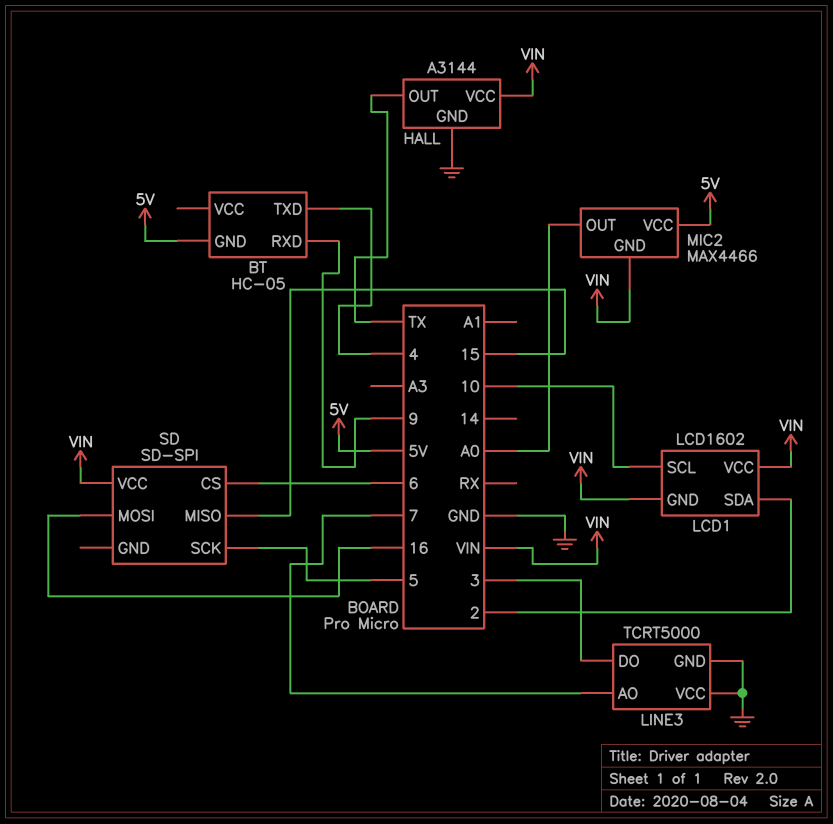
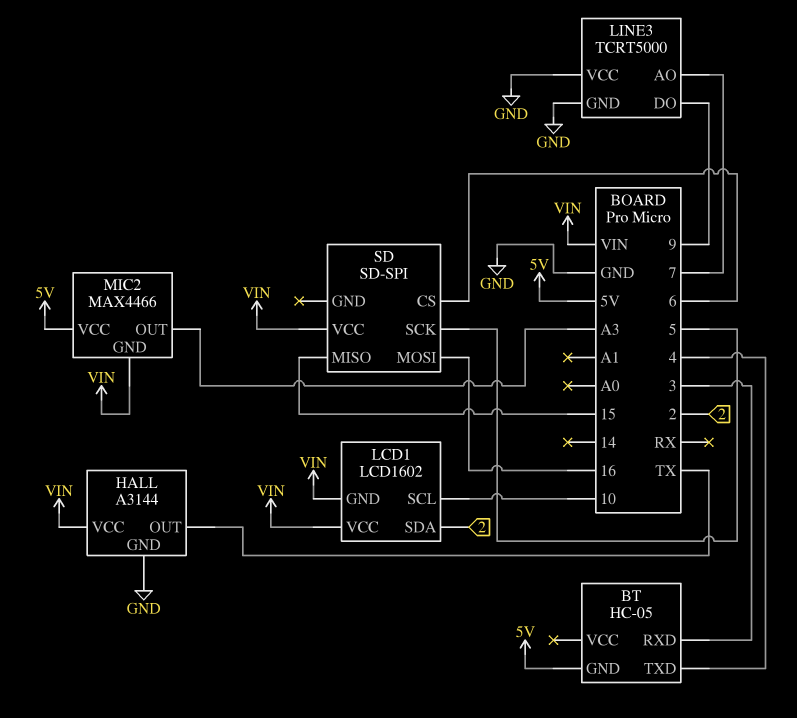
BT pin RXD: 9 -> 3
LINE3 pin DO: 3 -> 9
MIC2 pin OUT: A0 -> A3

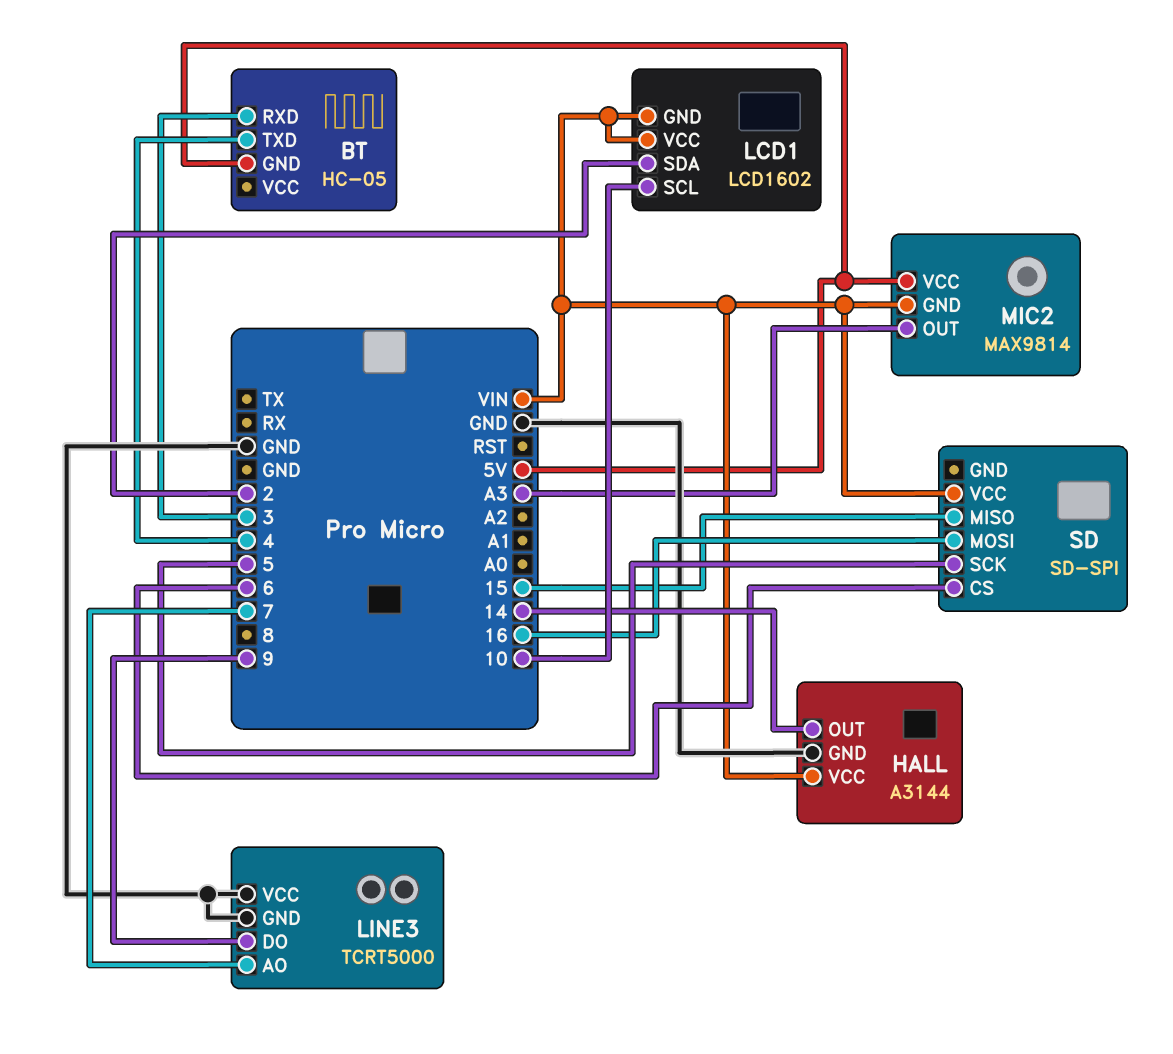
HALL pin OUT: TX -> 14
MIC2: MAX4466 -> MAX9814

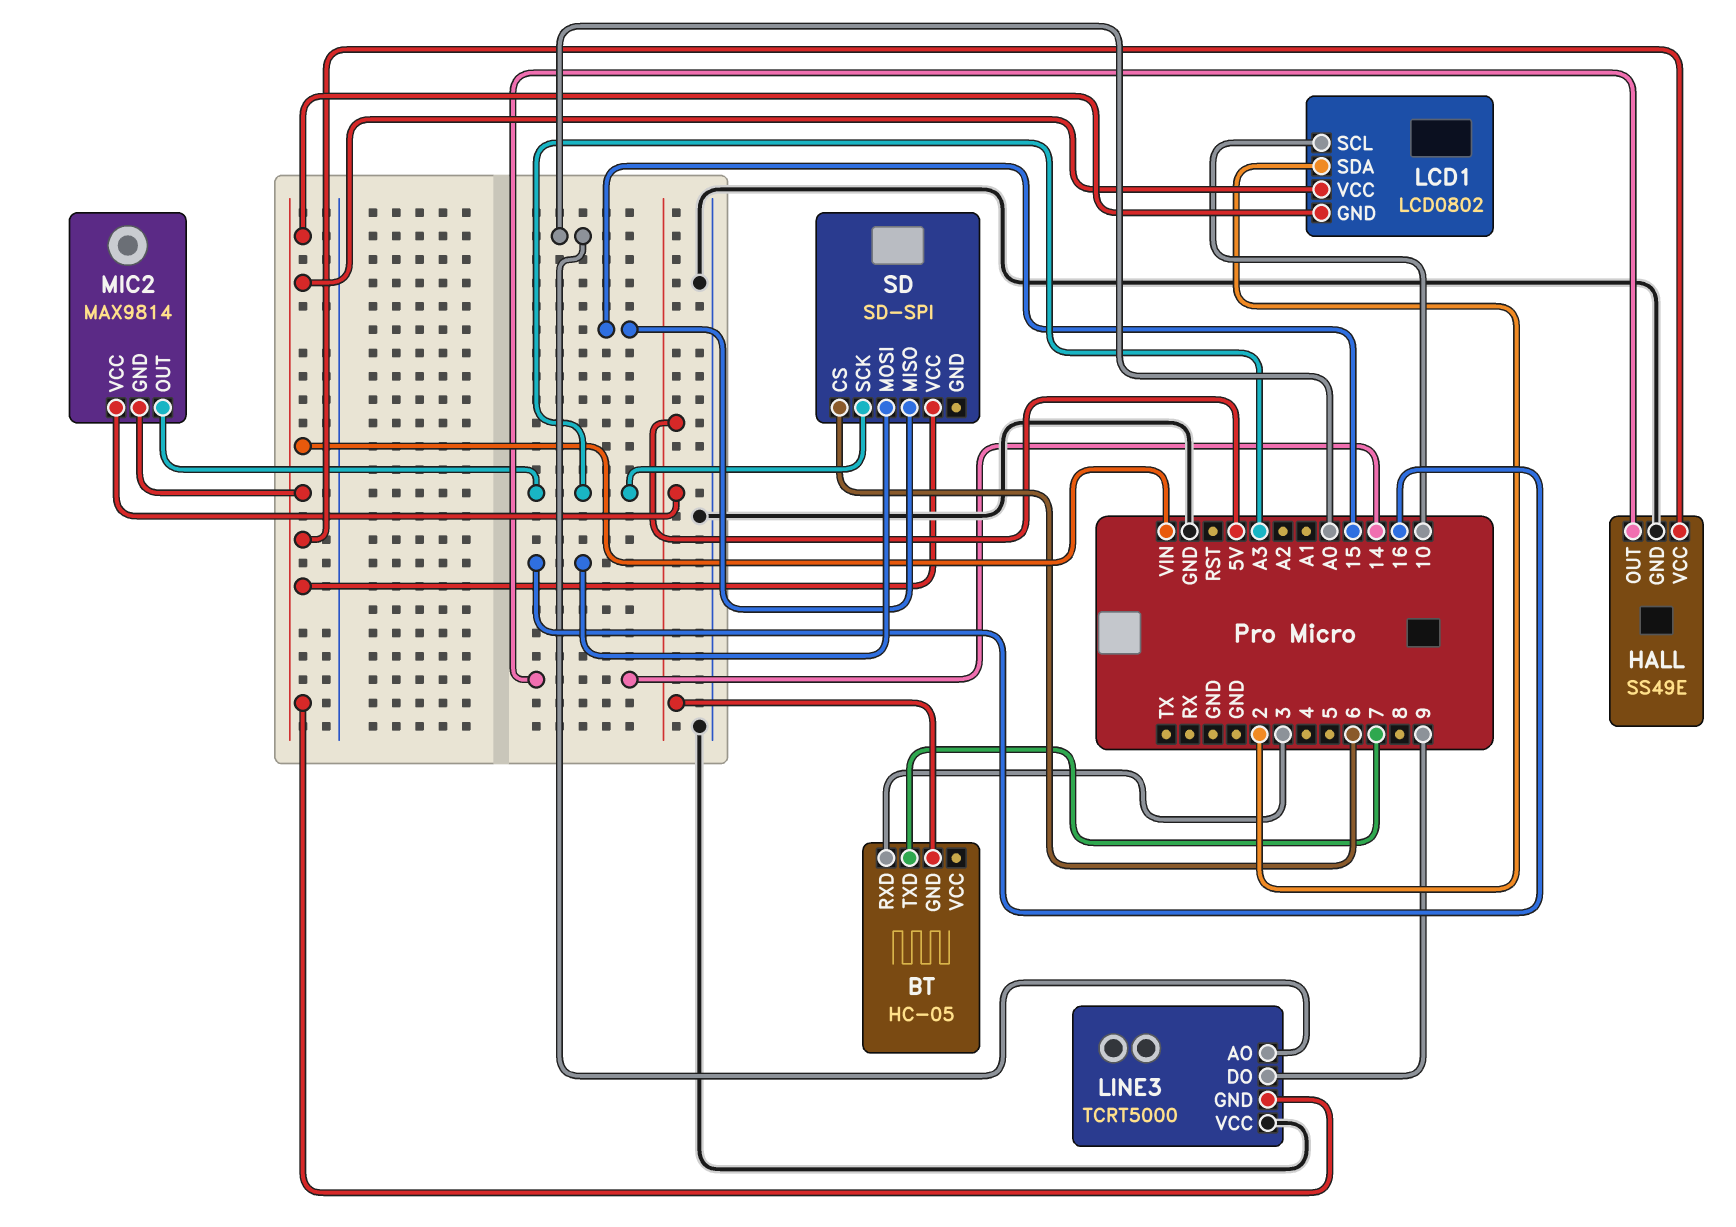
BT pin TXD: 4 -> 7
HALL: A3144 -> SS49E
LCD1: LCD1602 -> LCD0802
LINE3 pin AO: 7 -> A0
LINE3 pin GND: GND -> VIN
SD pin SCK: 5 -> A3

